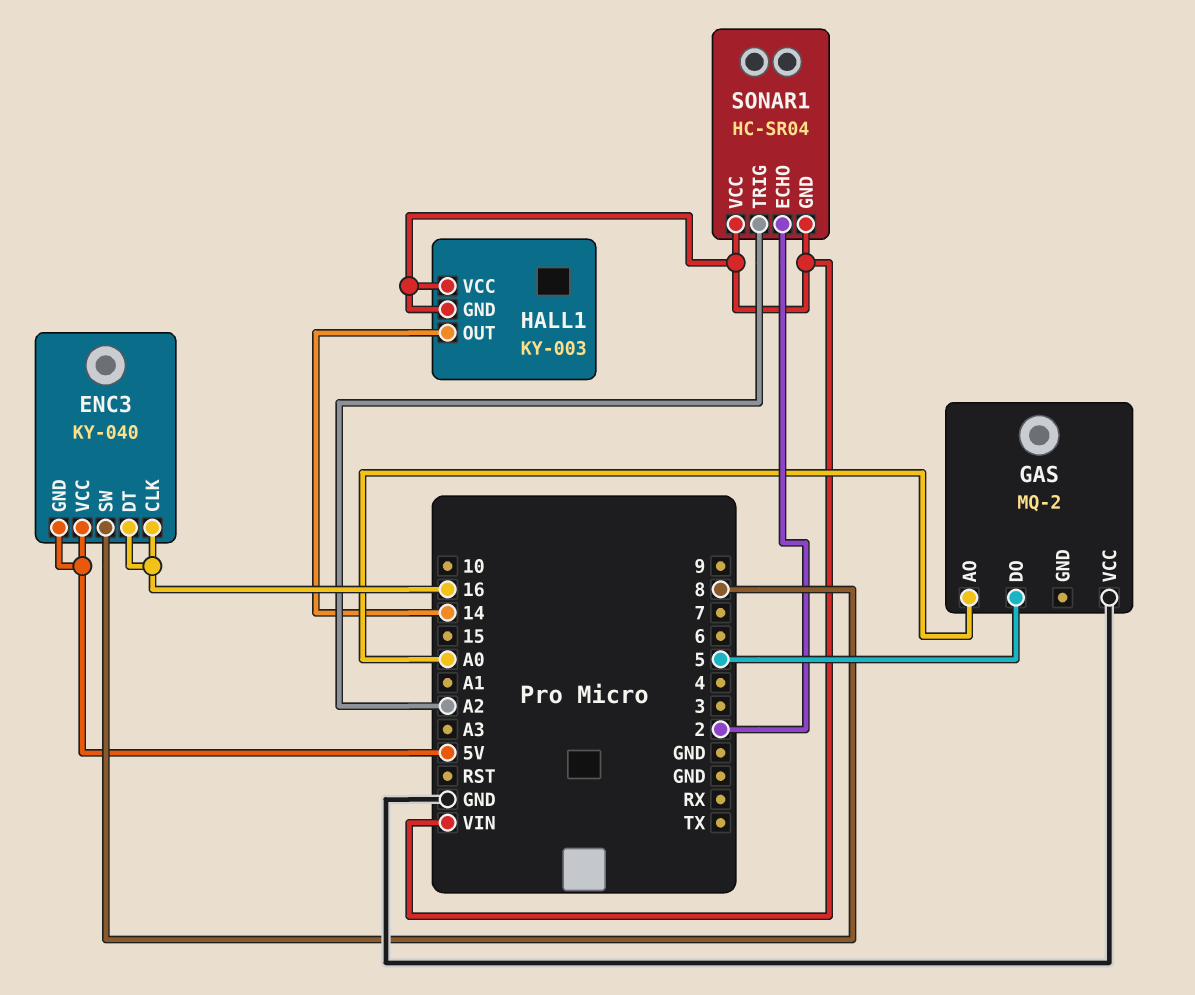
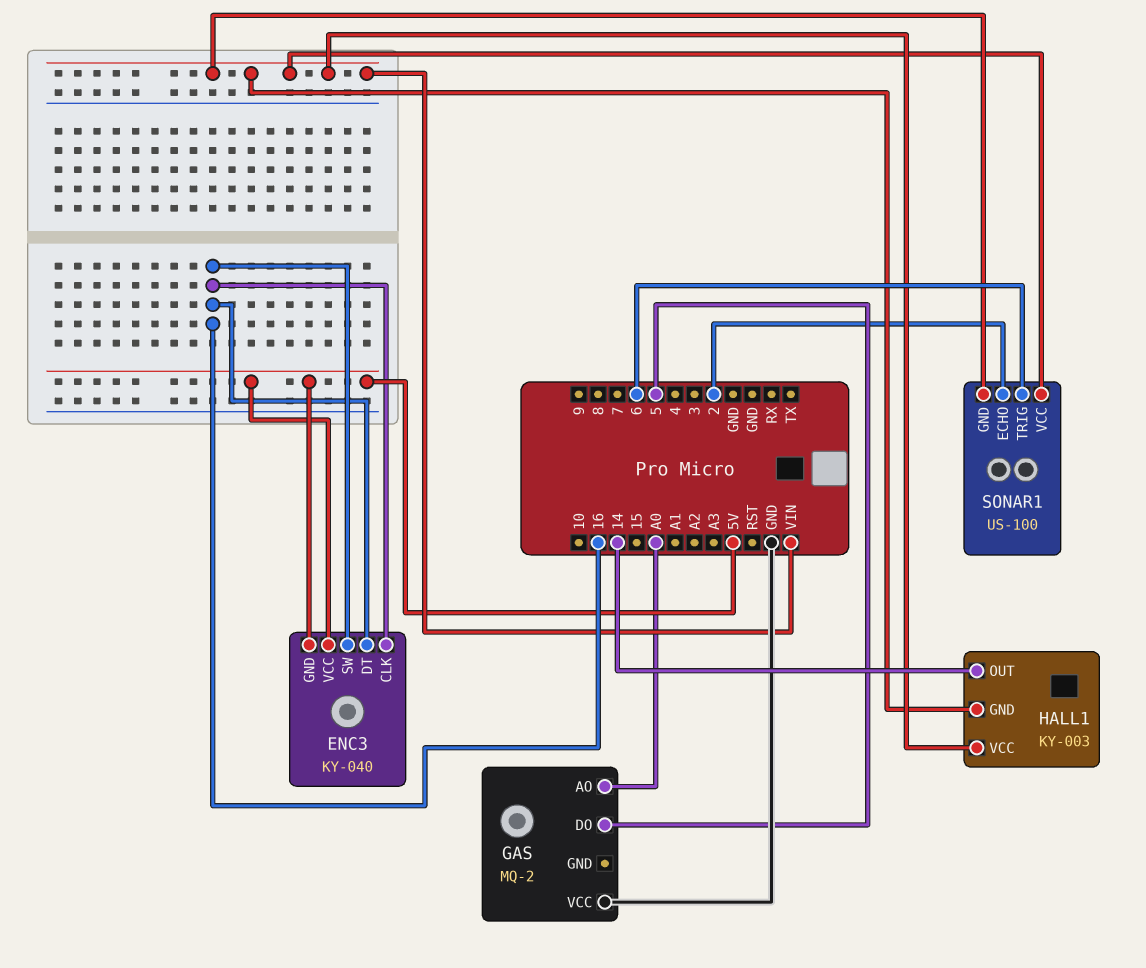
ENC3 pin SW: 8 -> 16
SONAR1: HC-SR04 -> US-100
SONAR1 pin TRIG: A2 -> 6

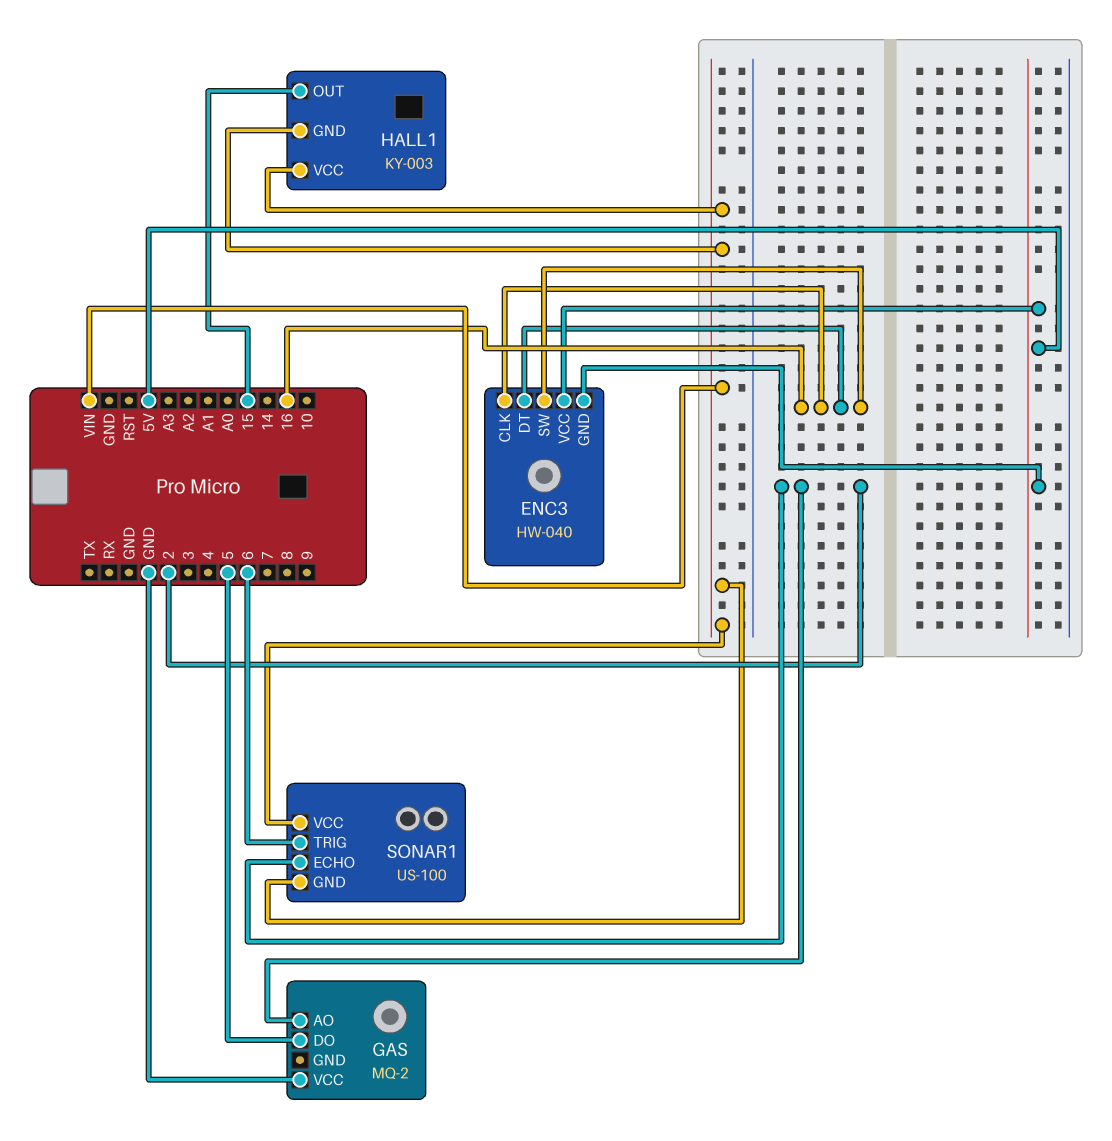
ENC3: KY-040 -> HW-040
GAS pin AO: A0 -> 2
HALL1 pin OUT: 14 -> 15

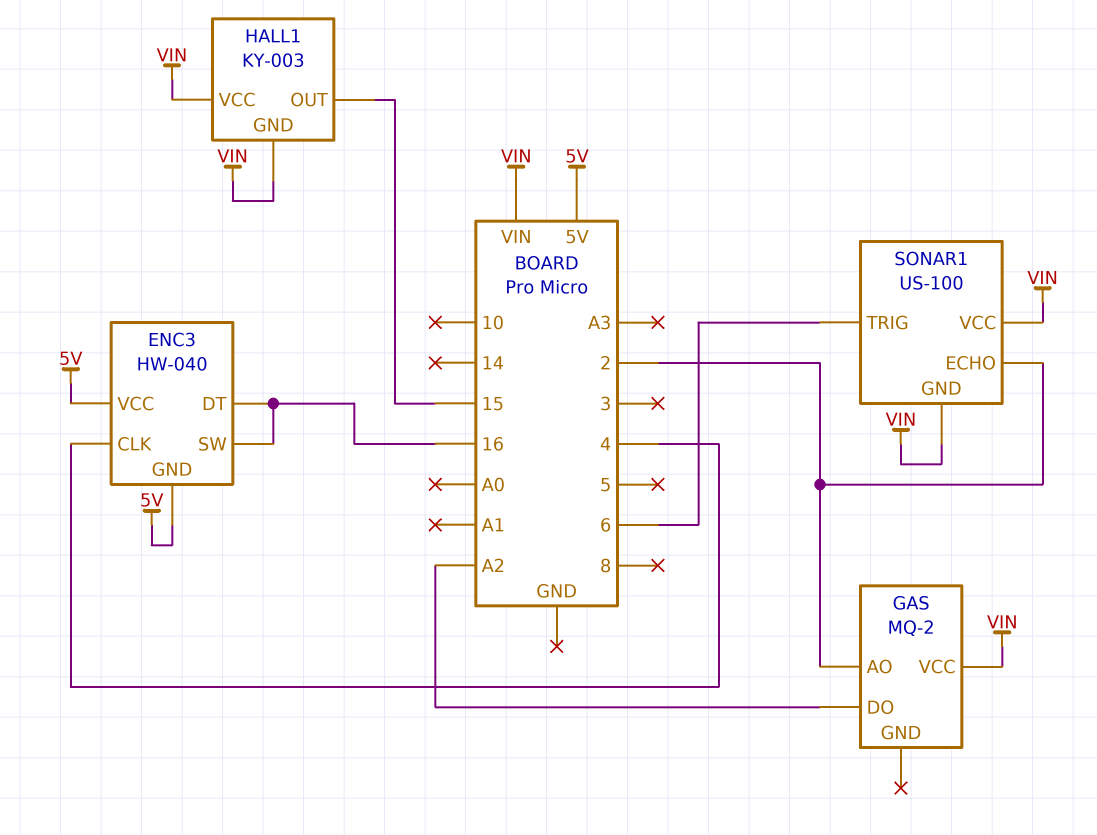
ENC3 pin CLK: 16 -> 4
GAS pin DO: 5 -> A2
GAS pin VCC: GND -> VIN

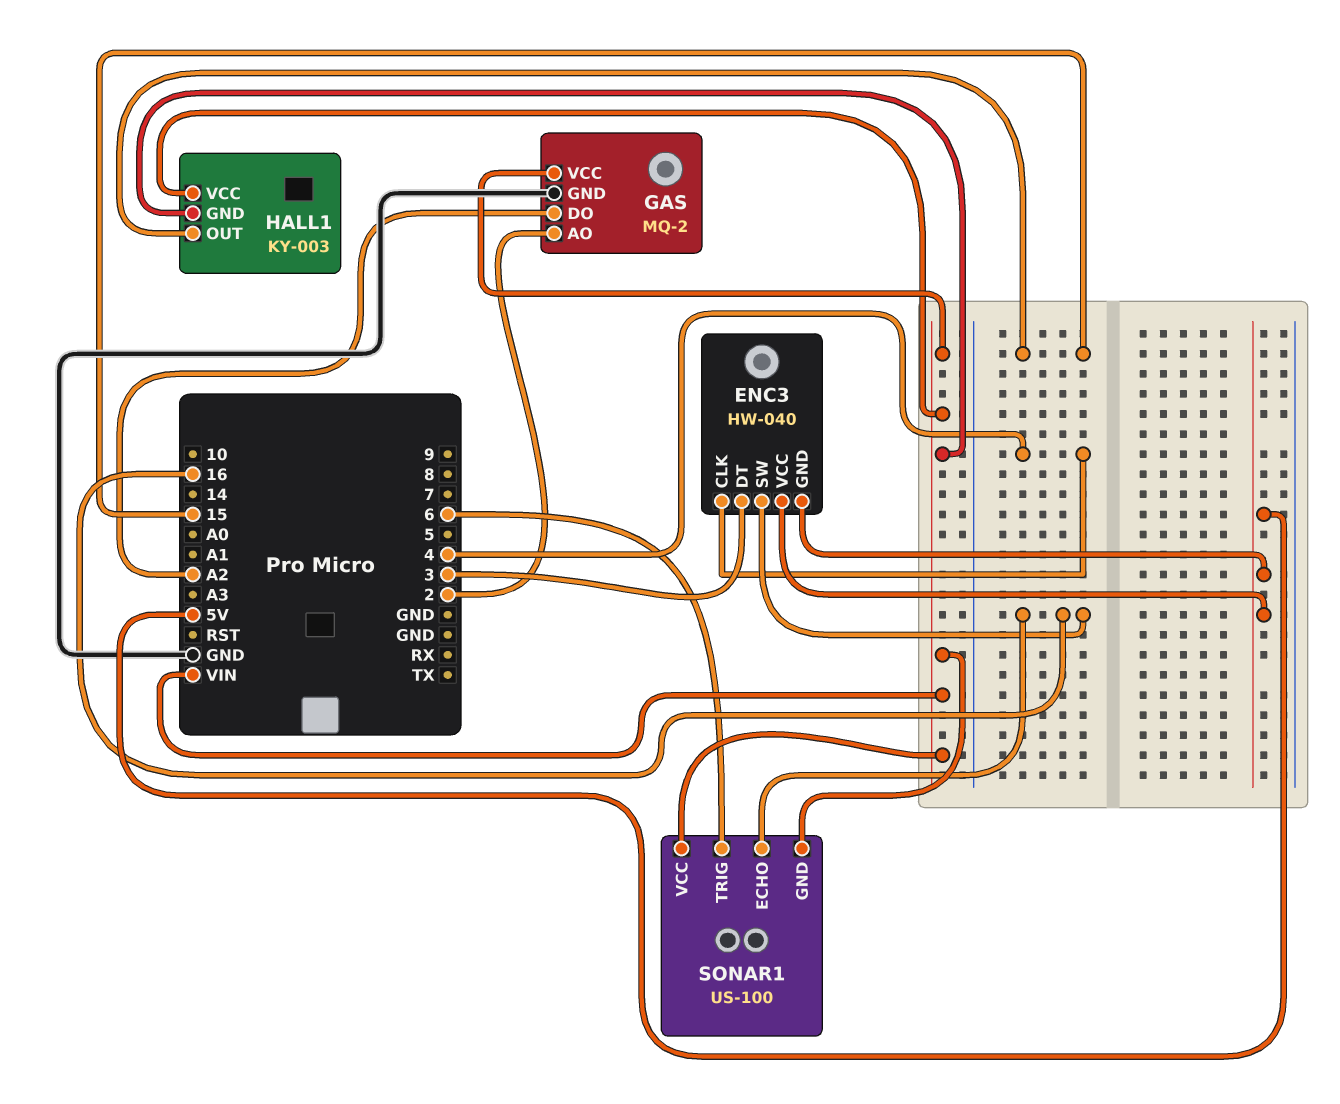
ENC3 pin DT: 16 -> 3
GAS pin GND: none -> GND
SONAR1 pin ECHO: 2 -> 16

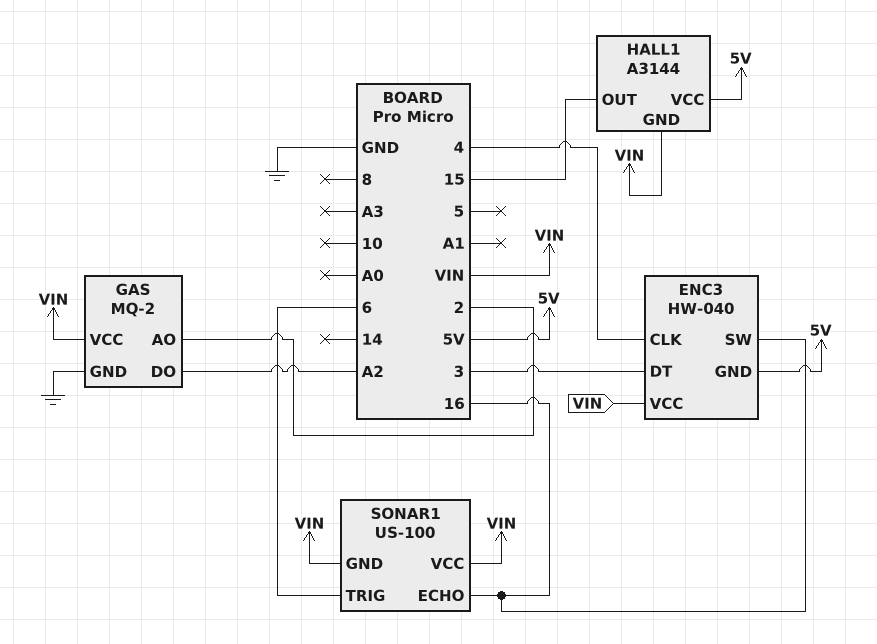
ENC3 pin VCC: 5V -> VIN
HALL1: KY-003 -> A3144
HALL1 pin VCC: VIN -> 5V

